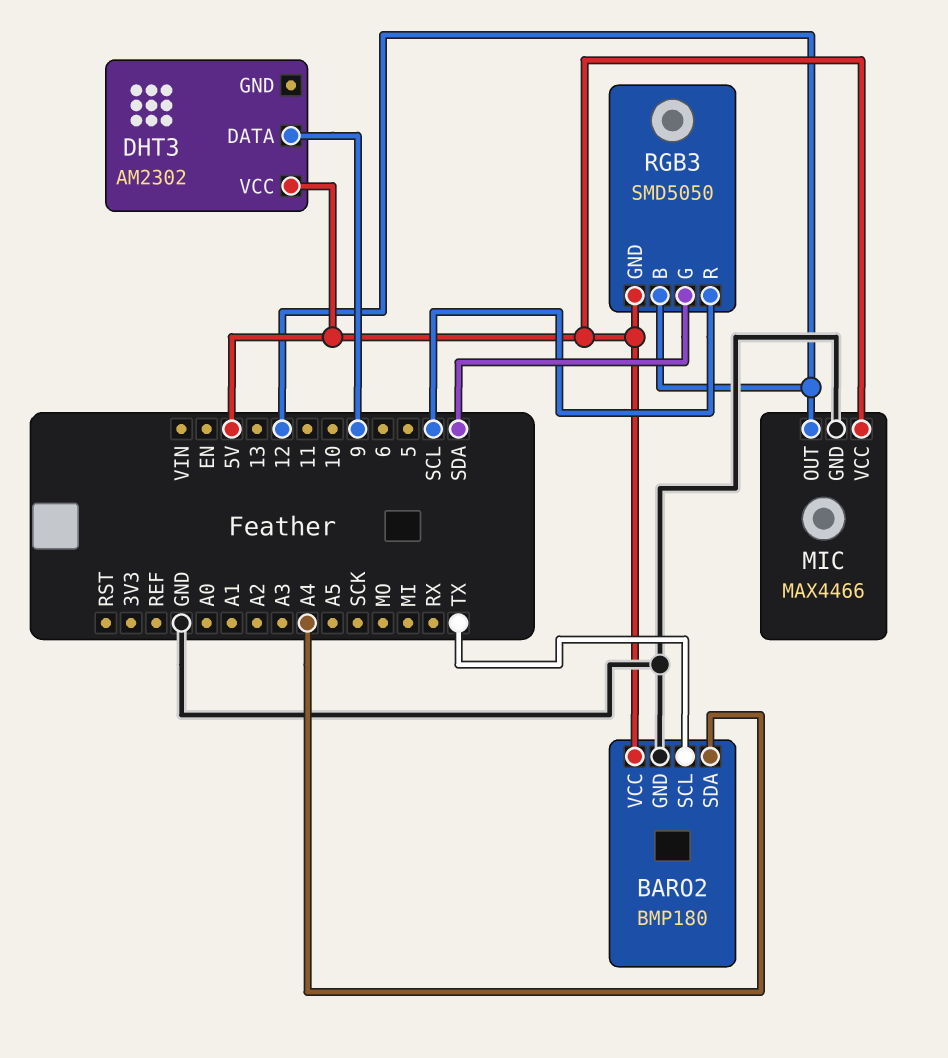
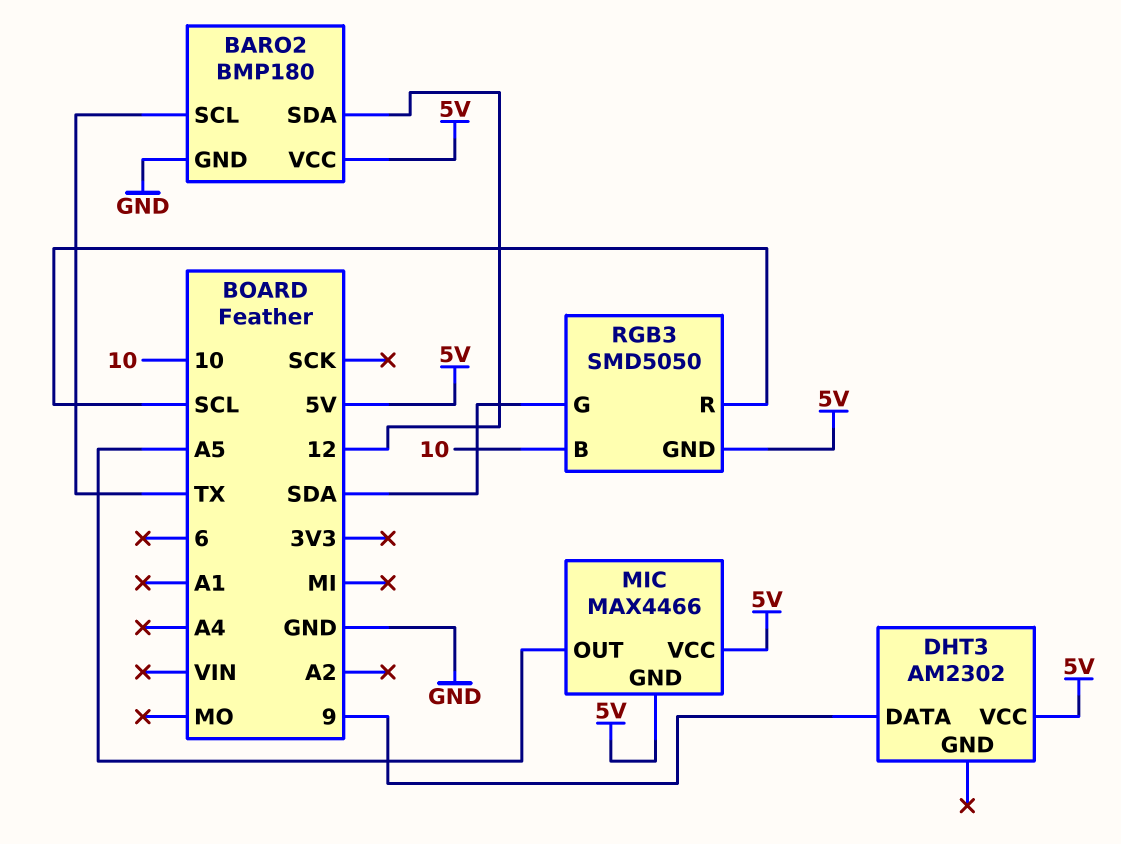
BARO2 pin SDA: A4 -> 12
MIC pin GND: GND -> 5V
MIC pin OUT: 12 -> A5
RGB3 pin B: 12 -> 10

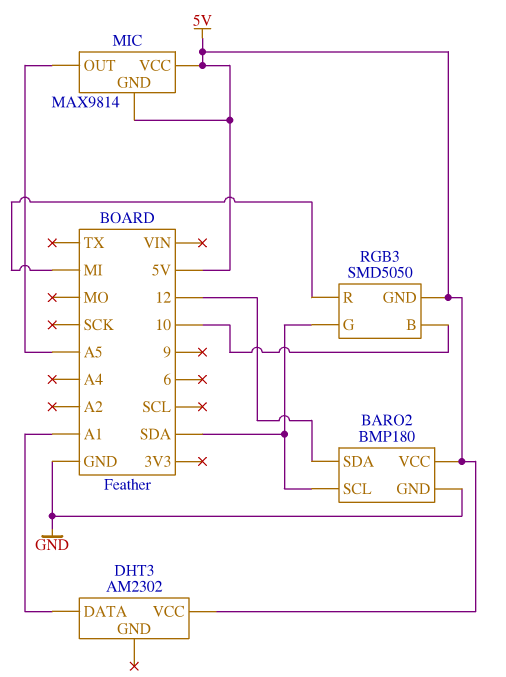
BARO2 pin SCL: TX -> SDA
DHT3 pin DATA: 9 -> A1
MIC: MAX4466 -> MAX9814
RGB3 pin R: SCL -> MI

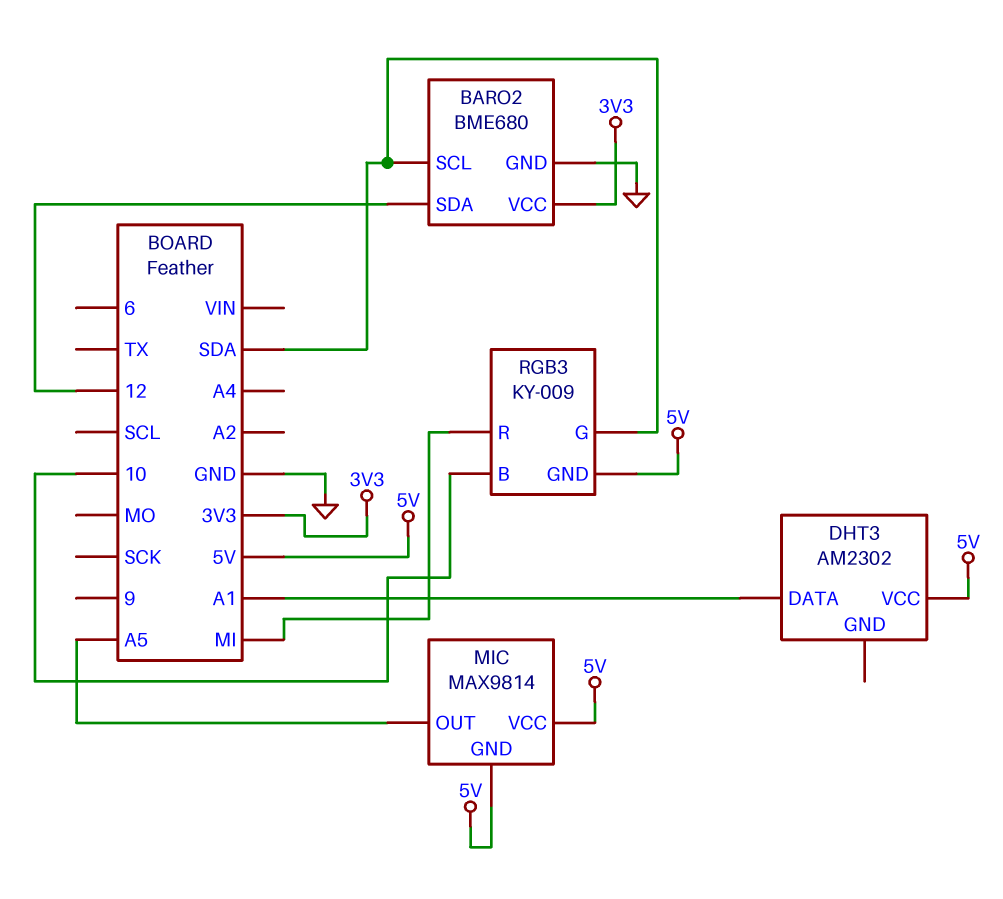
BARO2: BMP180 -> BME680
BARO2 pin VCC: 5V -> 3V3
RGB3: SMD5050 -> KY-009

